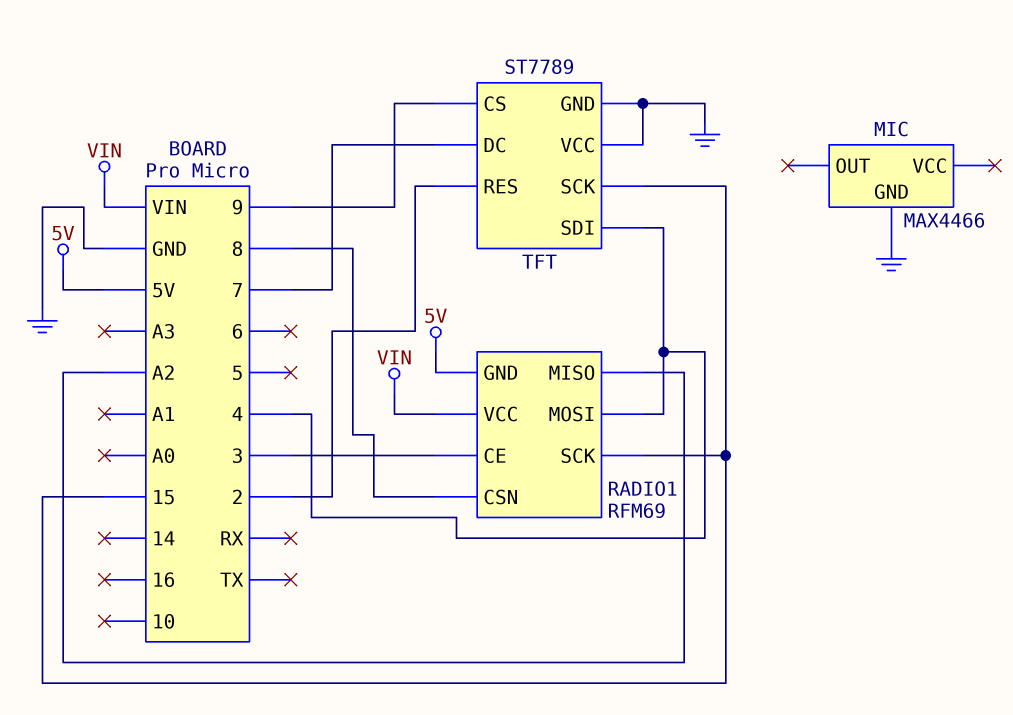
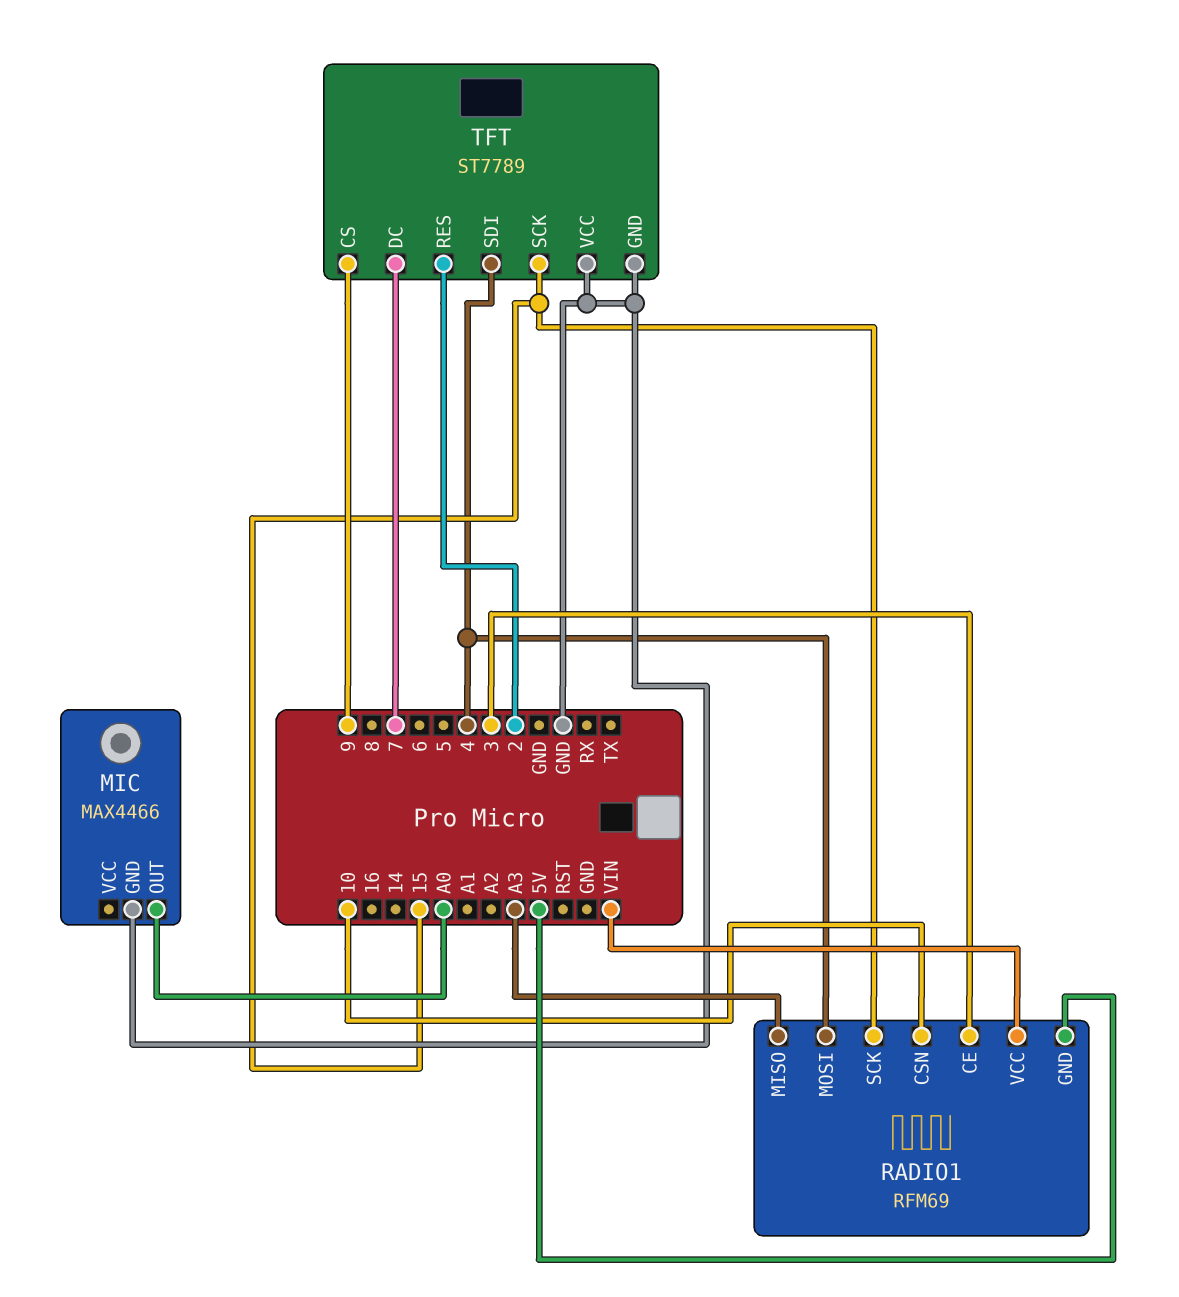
MIC pin OUT: none -> A0
RADIO1 pin CSN: 8 -> 10
RADIO1 pin MISO: A2 -> A3

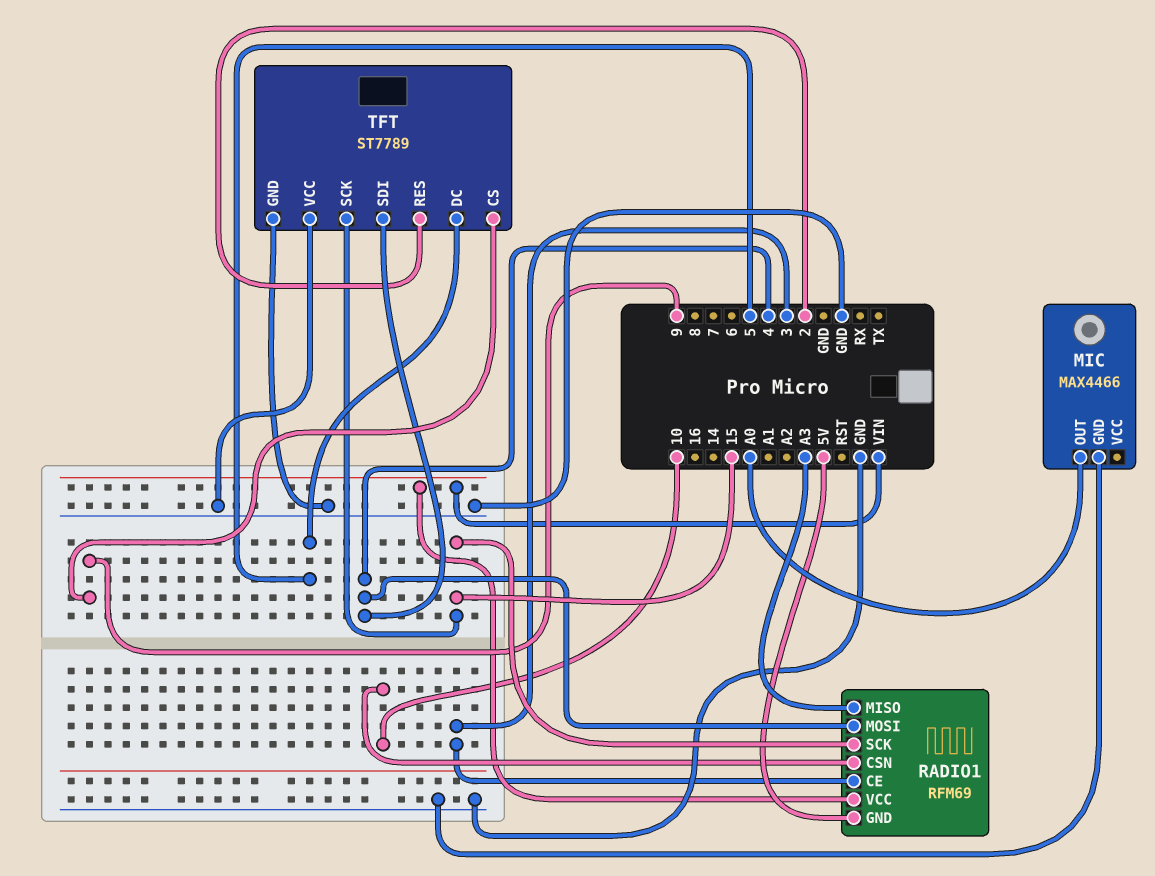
TFT pin DC: 7 -> 5

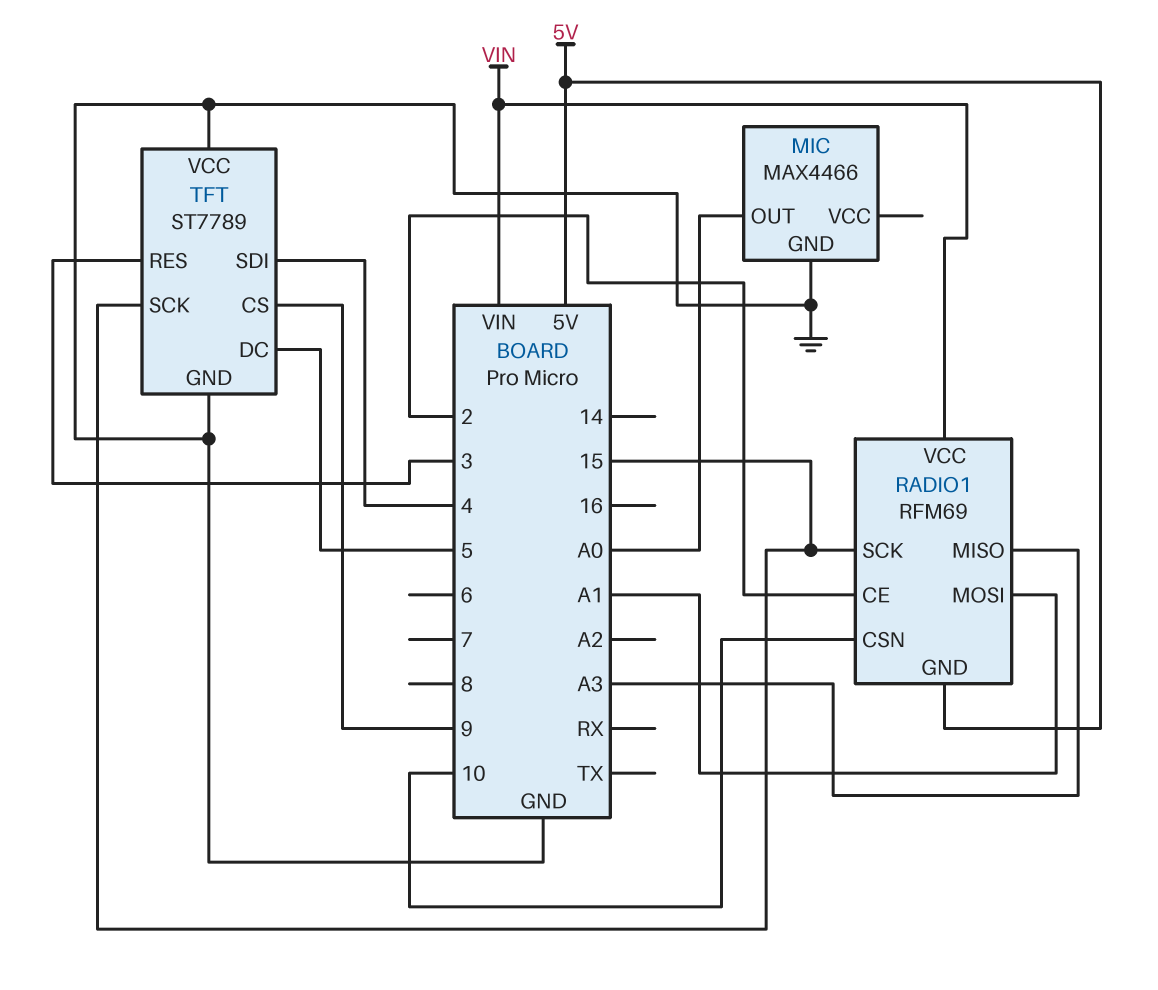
RADIO1 pin CE: 3 -> 2
RADIO1 pin MOSI: 4 -> A1
TFT pin RES: 2 -> 3

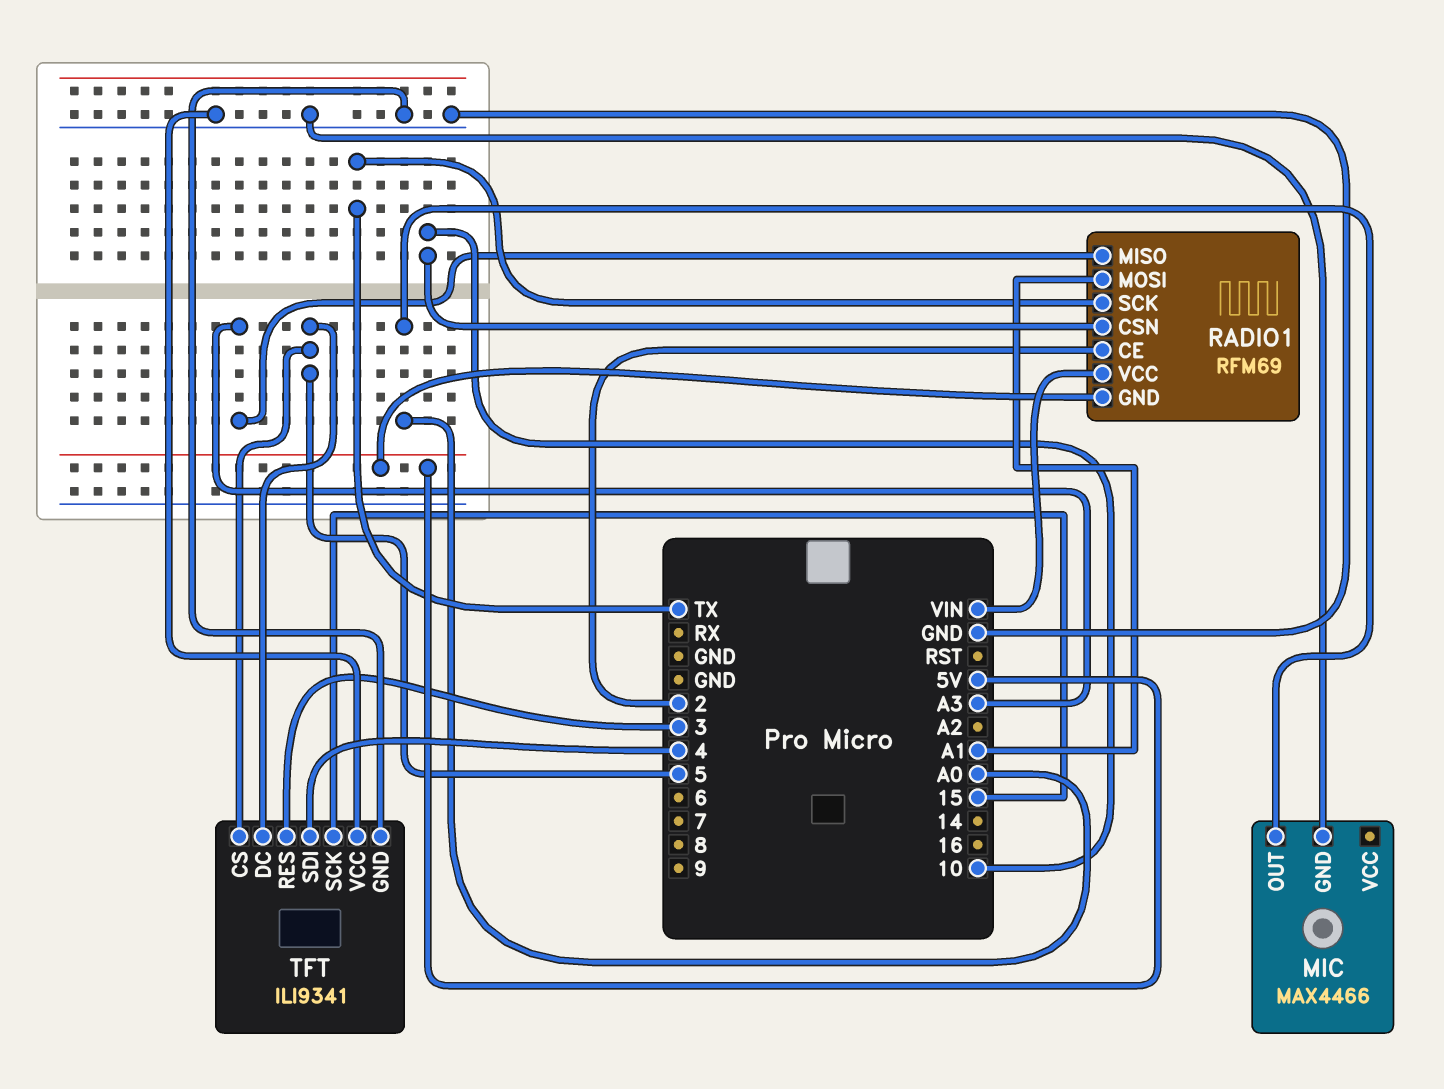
RADIO1 pin SCK: 15 -> TX
TFT: ST7789 -> ILI9341
TFT pin CS: 9 -> 5

